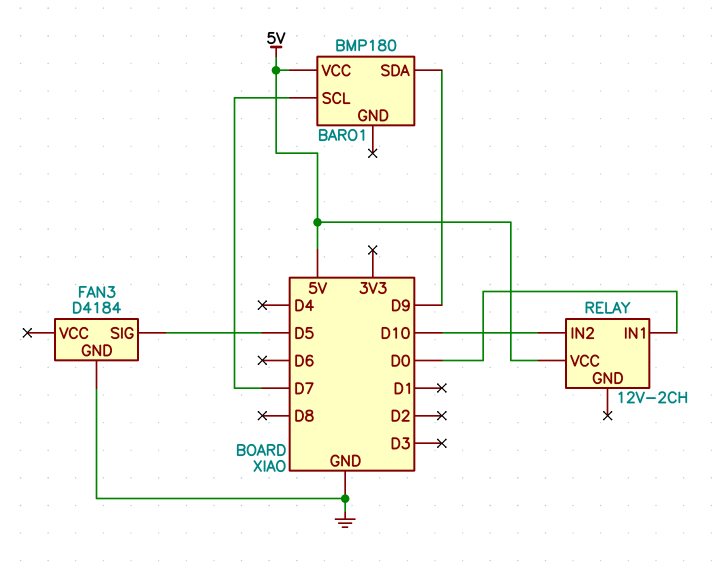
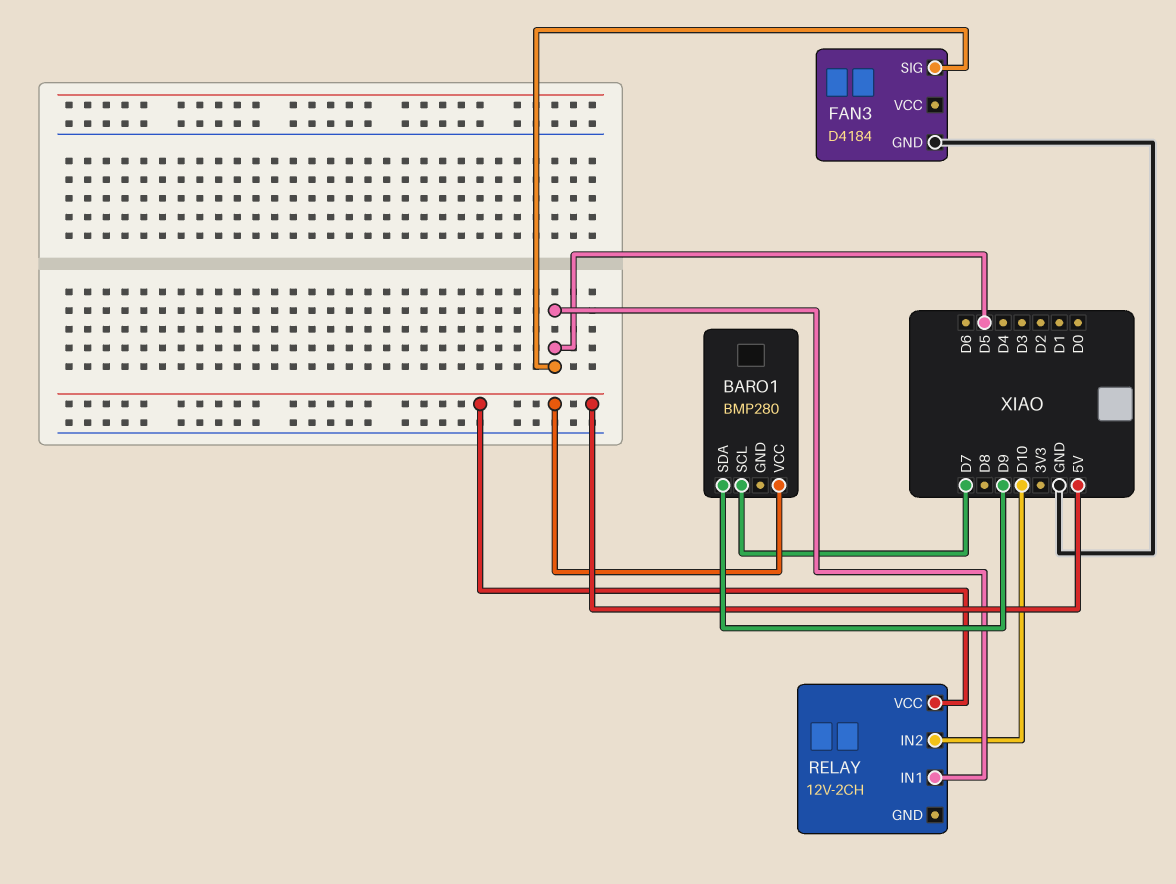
BARO1: BMP180 -> BMP280
RELAY pin IN1: D0 -> D5

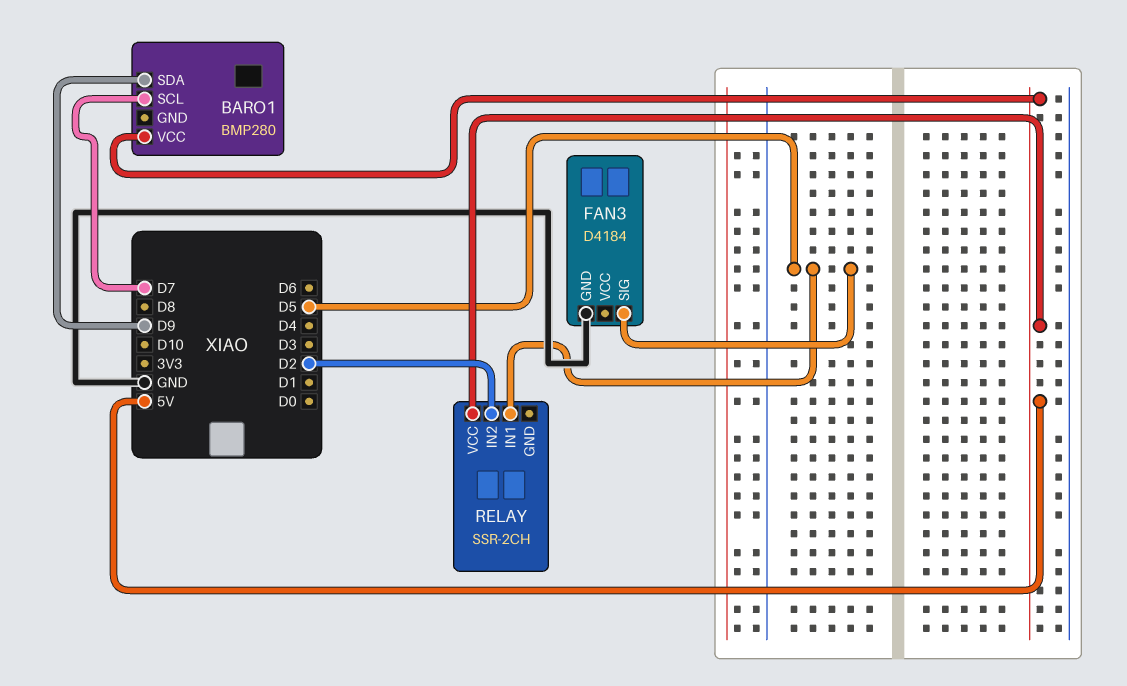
RELAY: 12V-2CH -> SSR-2CH
RELAY pin IN2: D10 -> D2

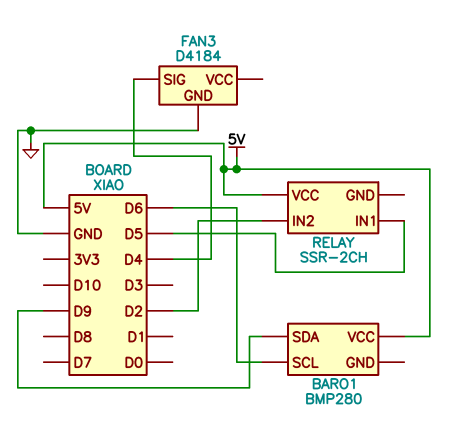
BARO1 pin SCL: D7 -> D6
FAN3 pin SIG: D5 -> D4

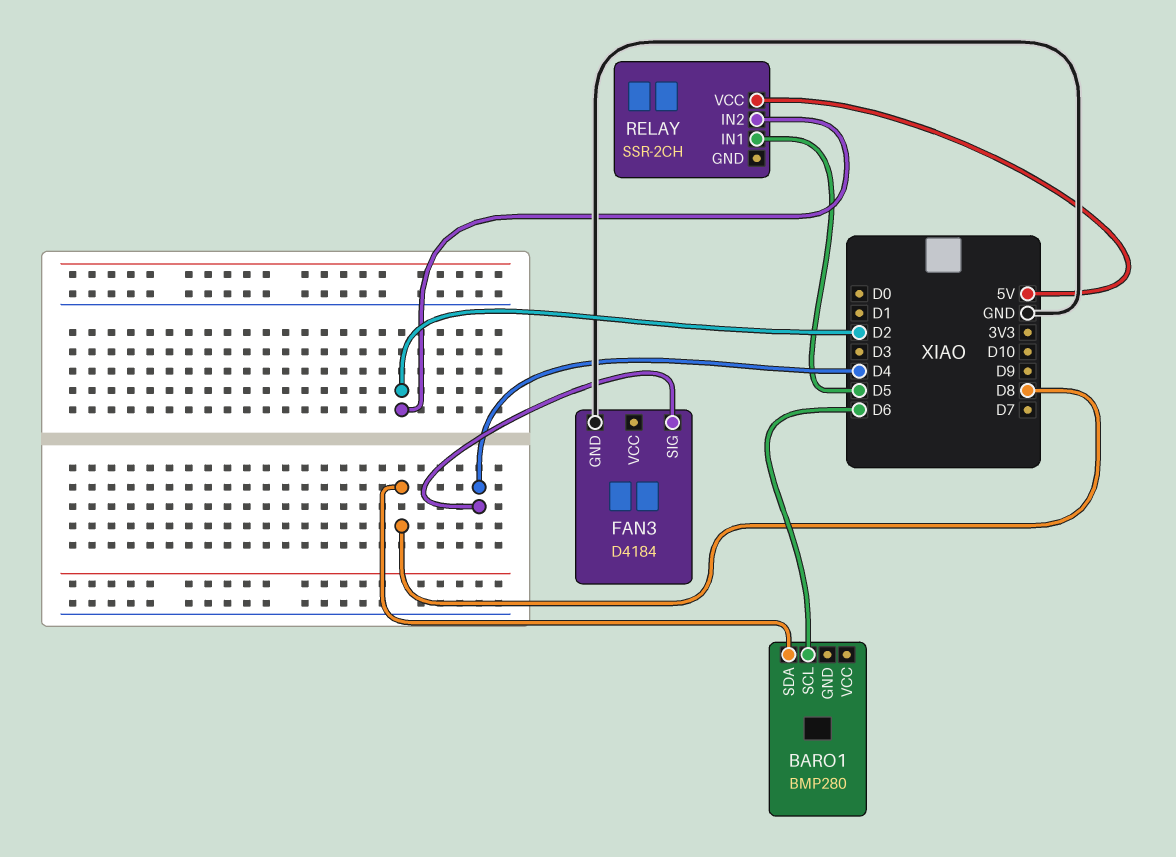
BARO1 pin SDA: D9 -> D8
BARO1 pin VCC: 5V -> none

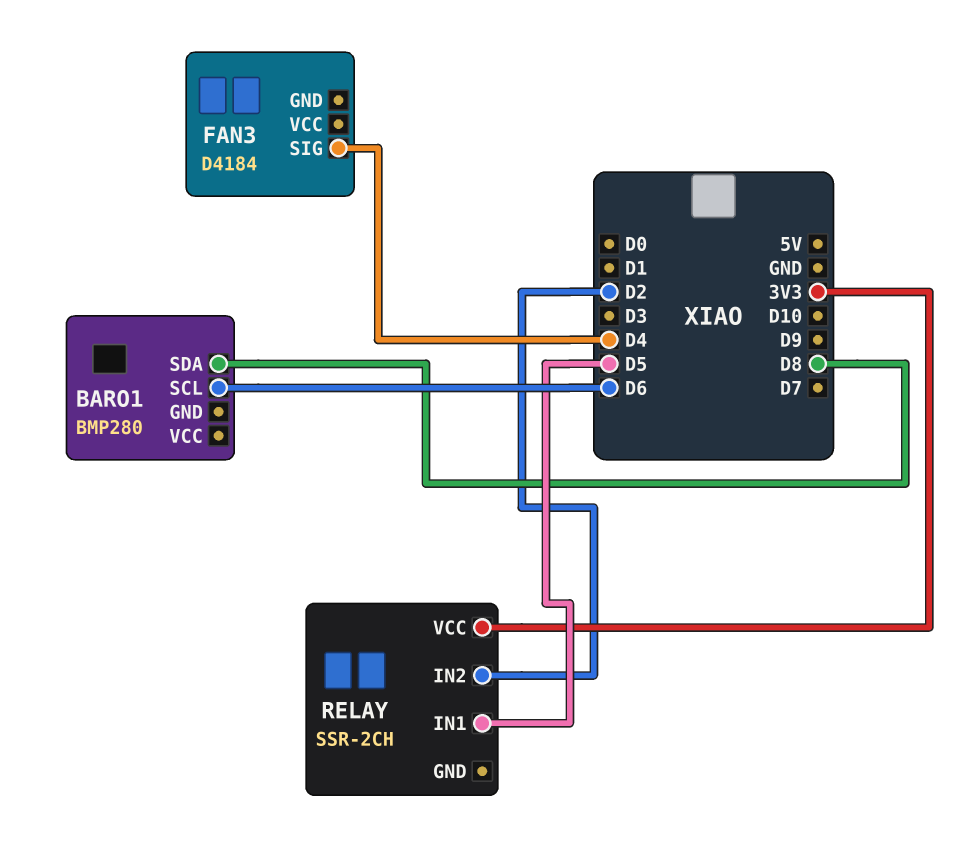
FAN3 pin GND: GND -> none
RELAY pin VCC: 5V -> 3V3

